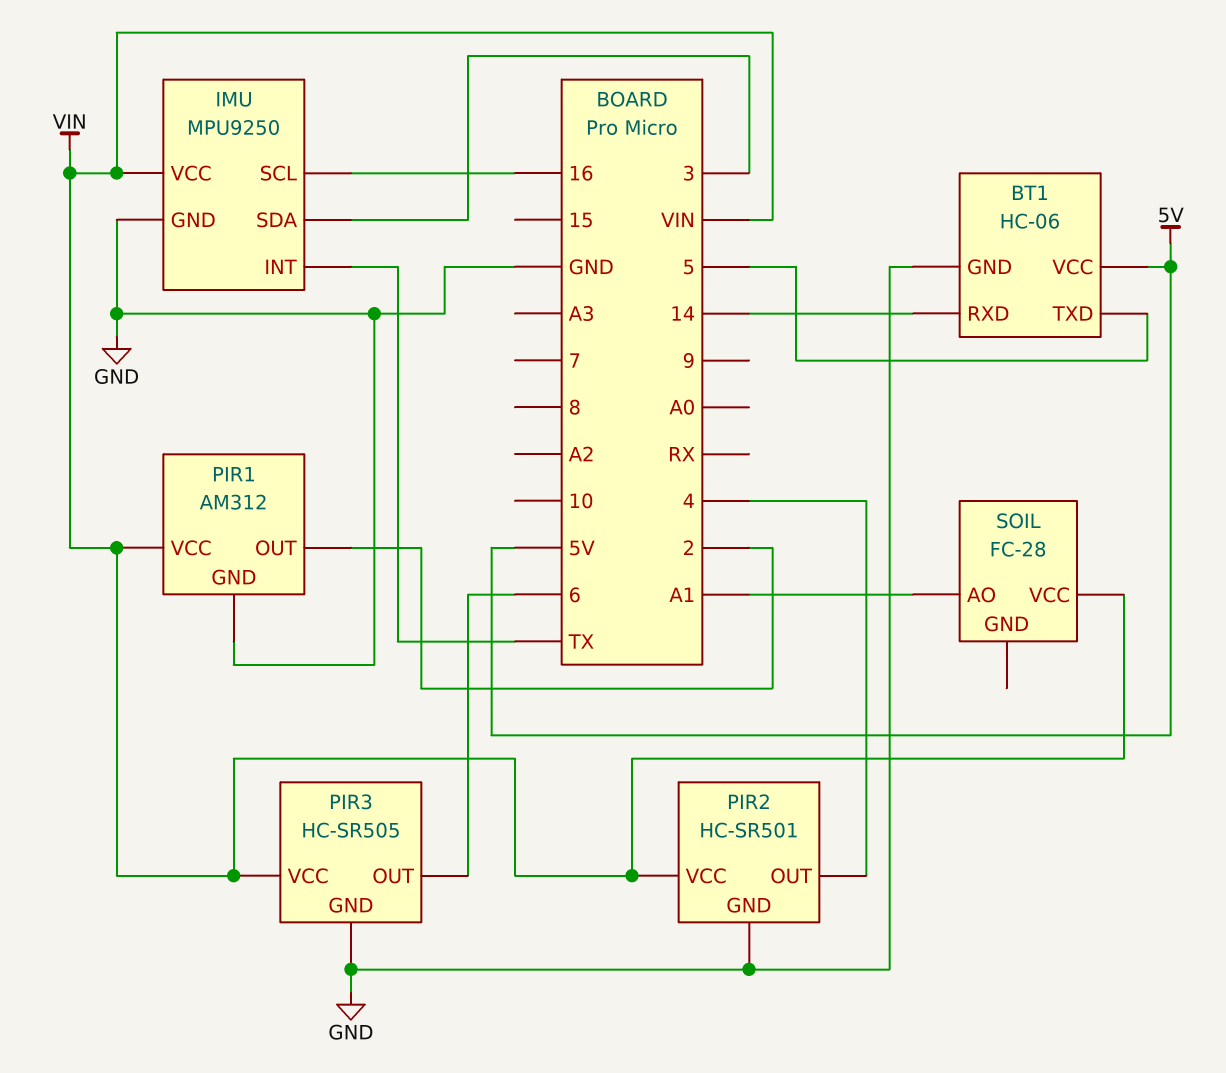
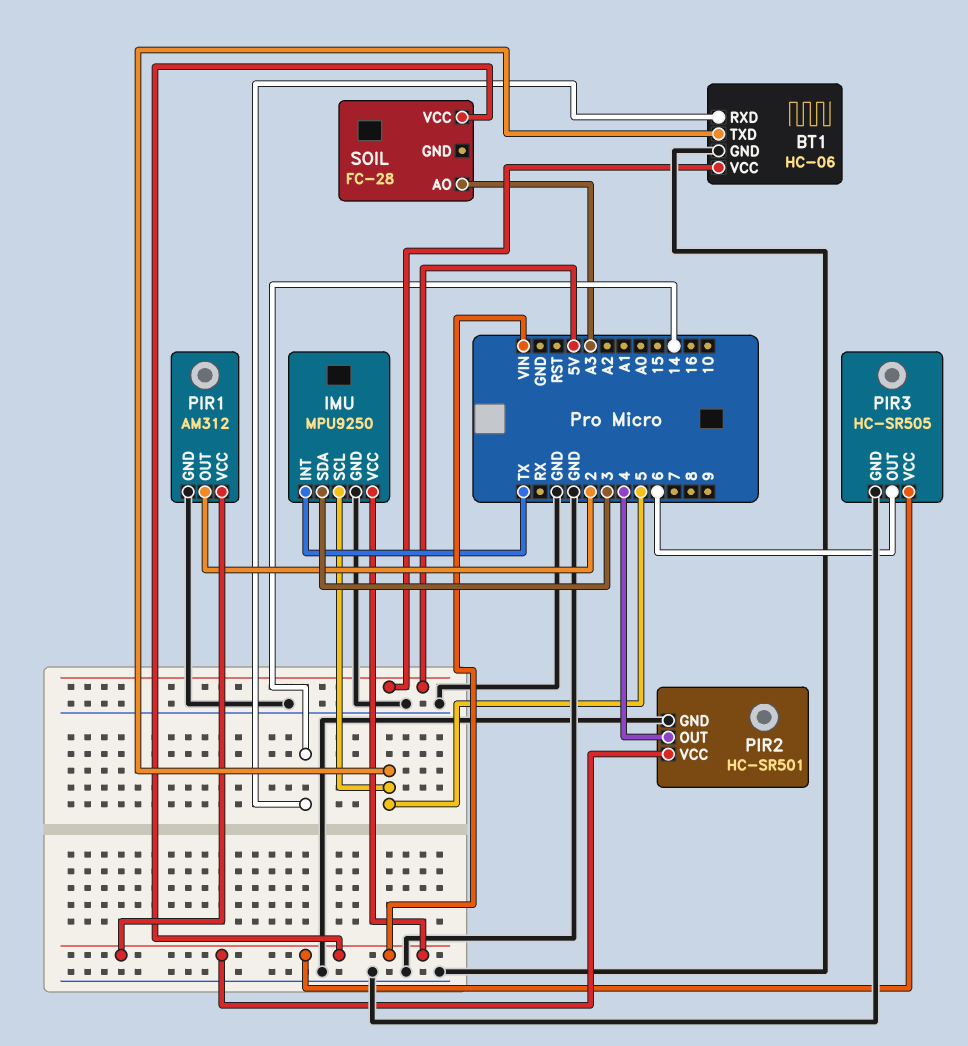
IMU pin SCL: 16 -> 5
SOIL pin AO: A1 -> A3

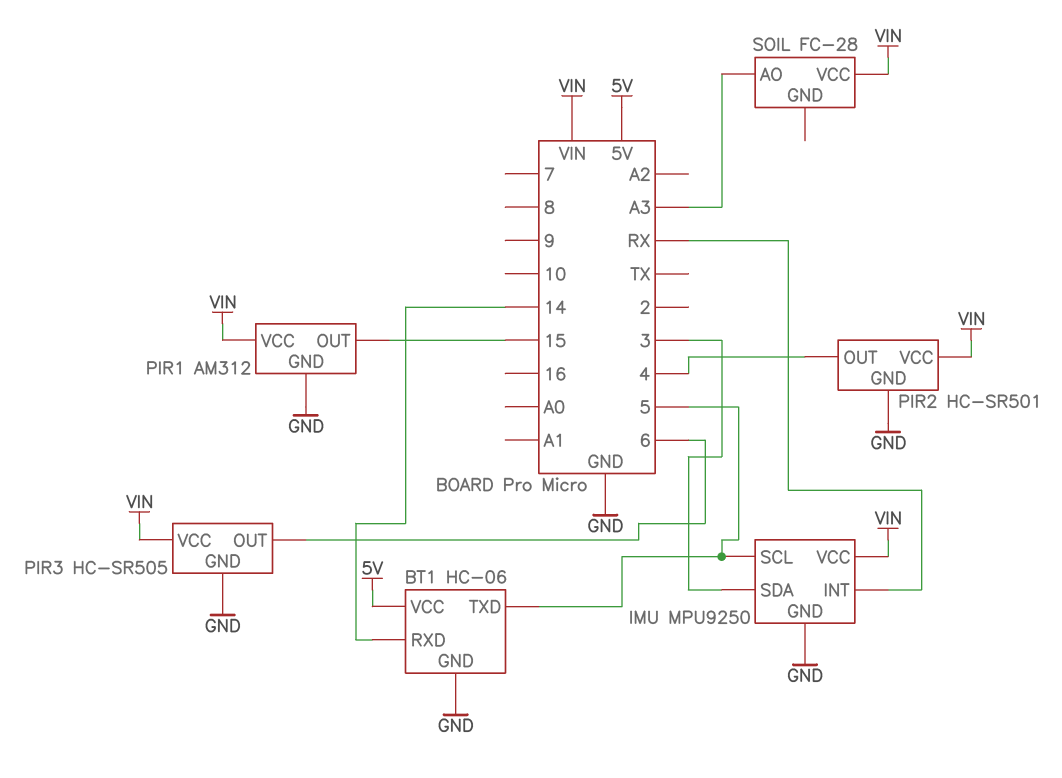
IMU pin INT: TX -> RX
PIR1 pin OUT: 2 -> 15

